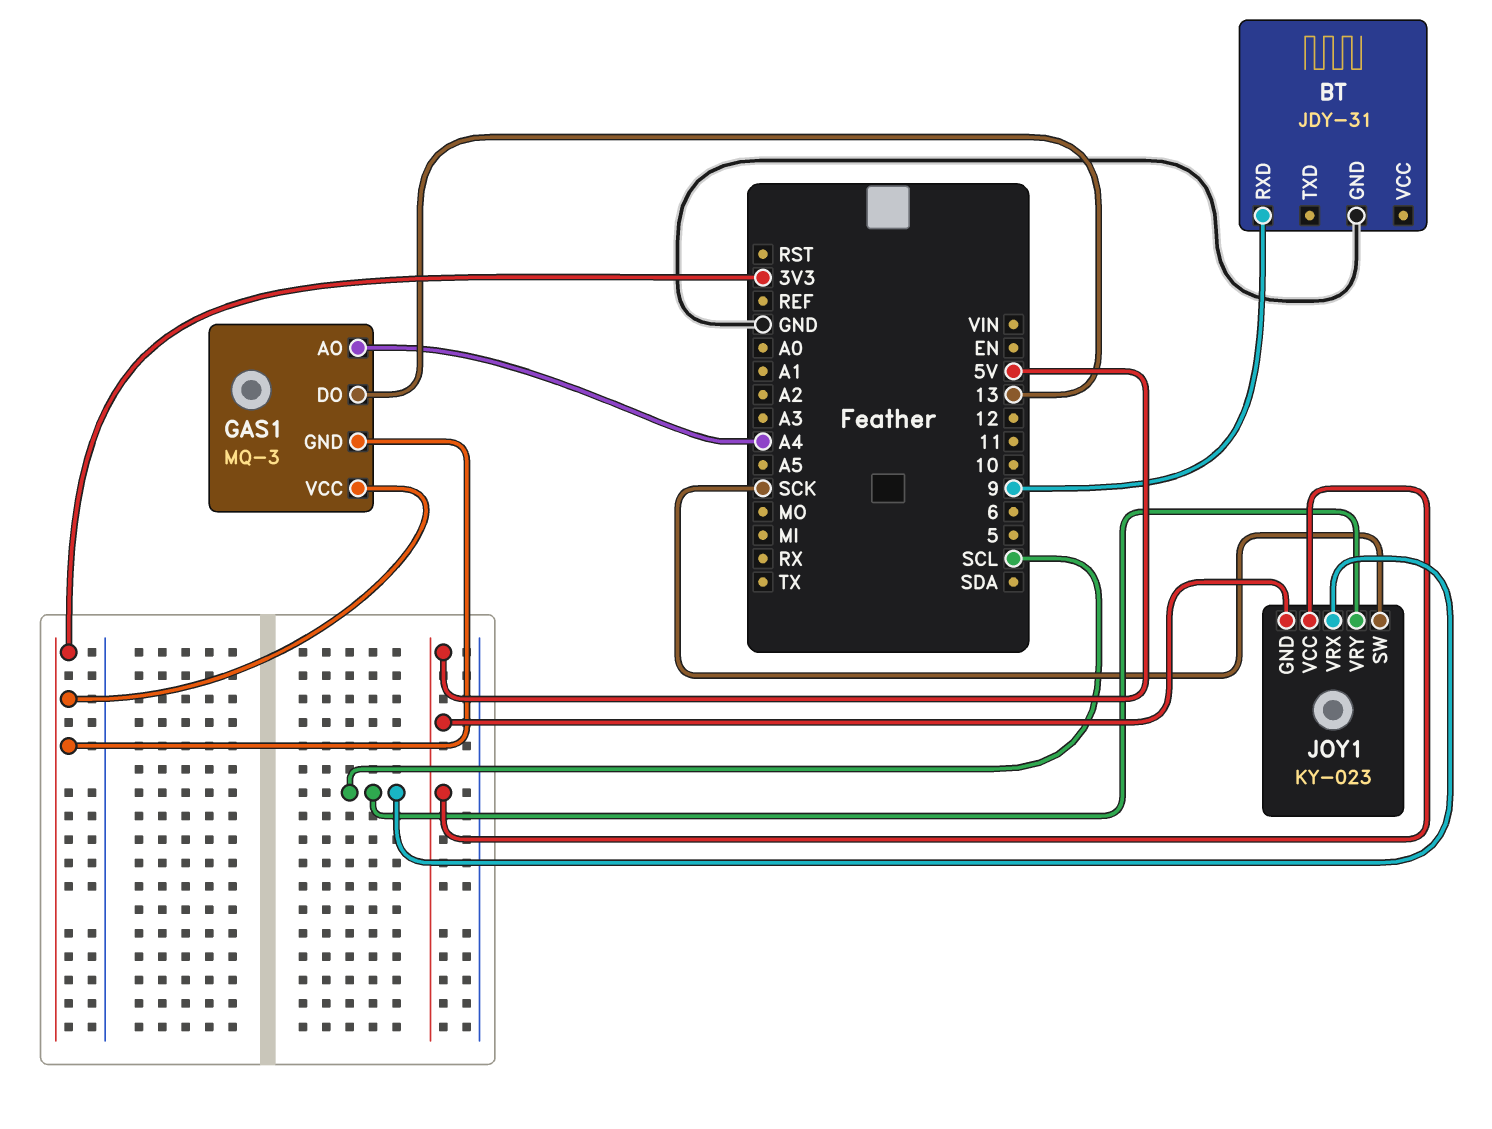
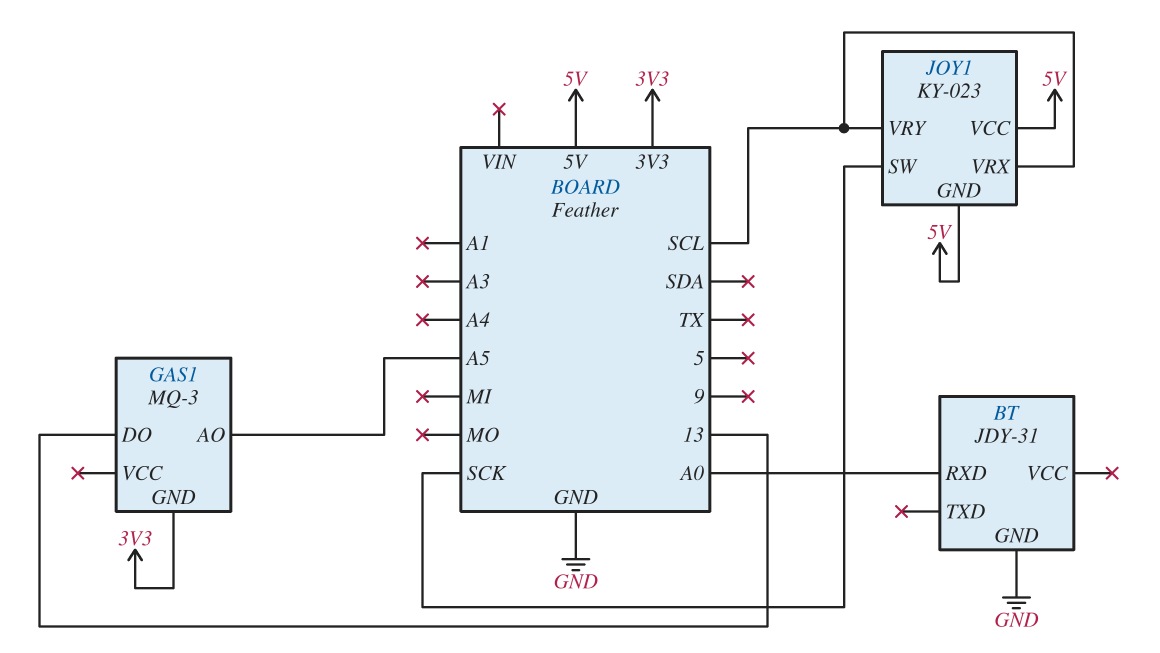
BT pin RXD: 9 -> A0
GAS1 pin AO: A4 -> A5
GAS1 pin VCC: 3V3 -> none

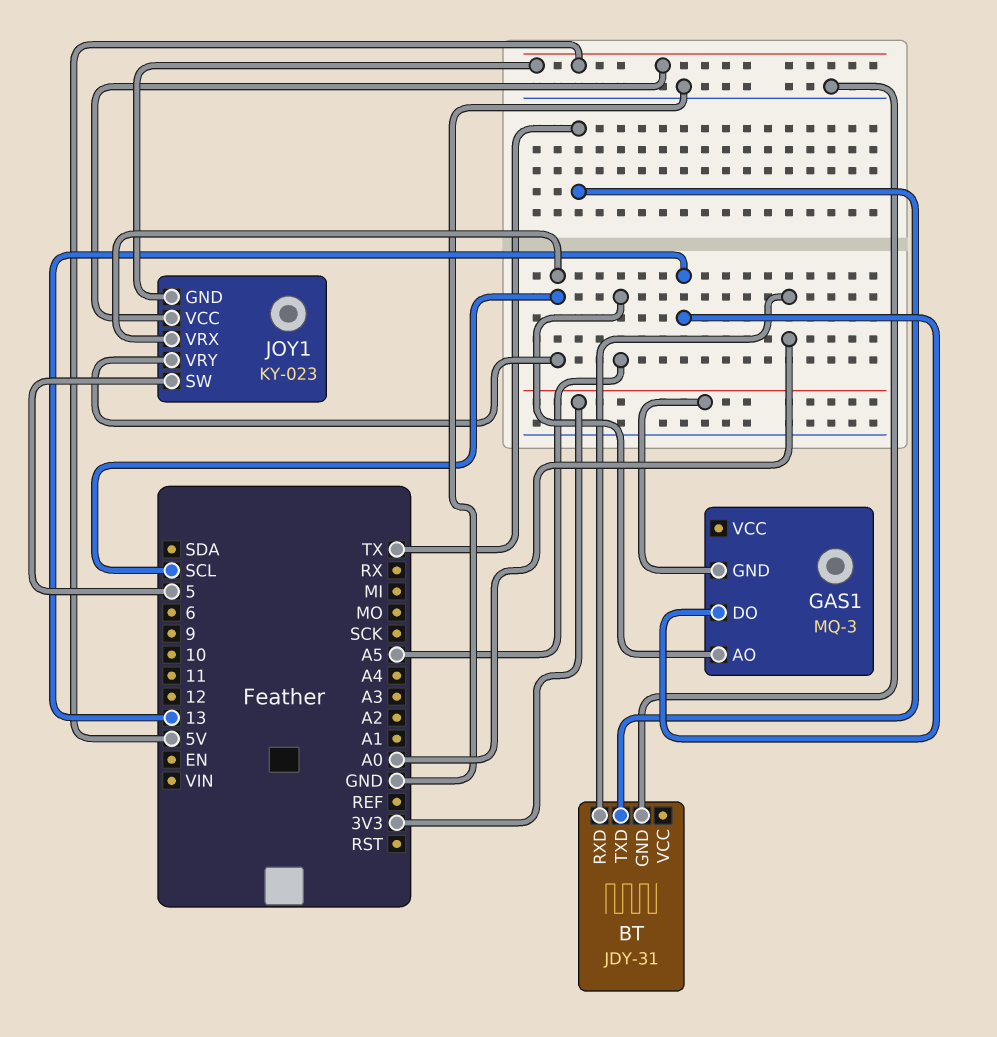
BT pin TXD: none -> TX
JOY1 pin SW: SCK -> 5

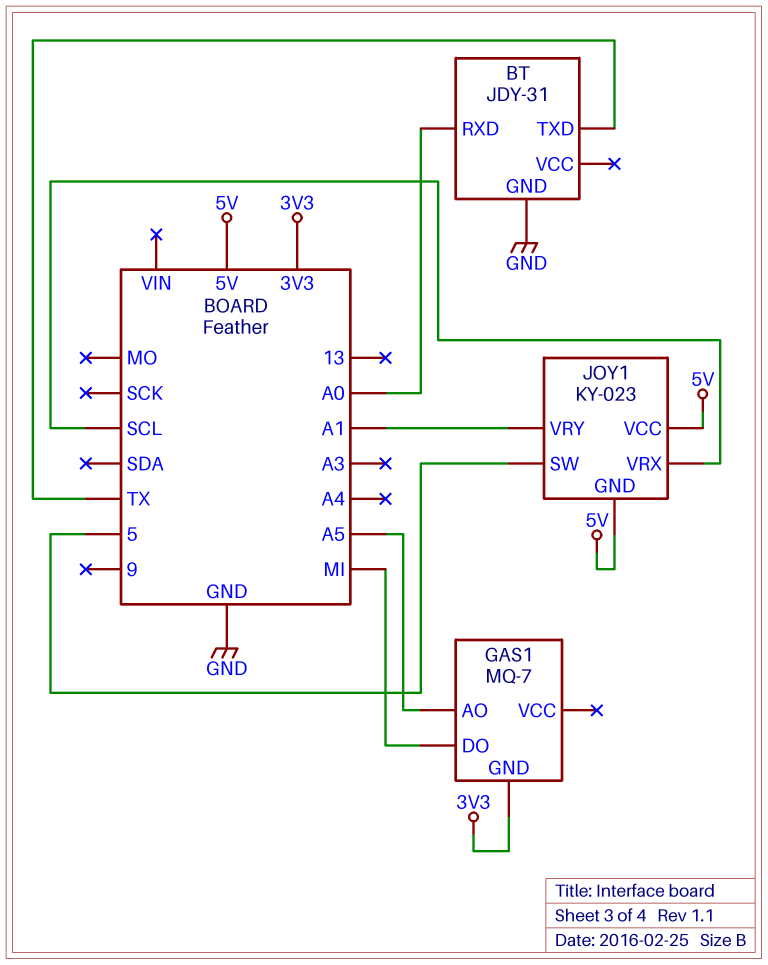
GAS1: MQ-3 -> MQ-7
GAS1 pin DO: 13 -> MI
JOY1 pin VRY: SCL -> A1

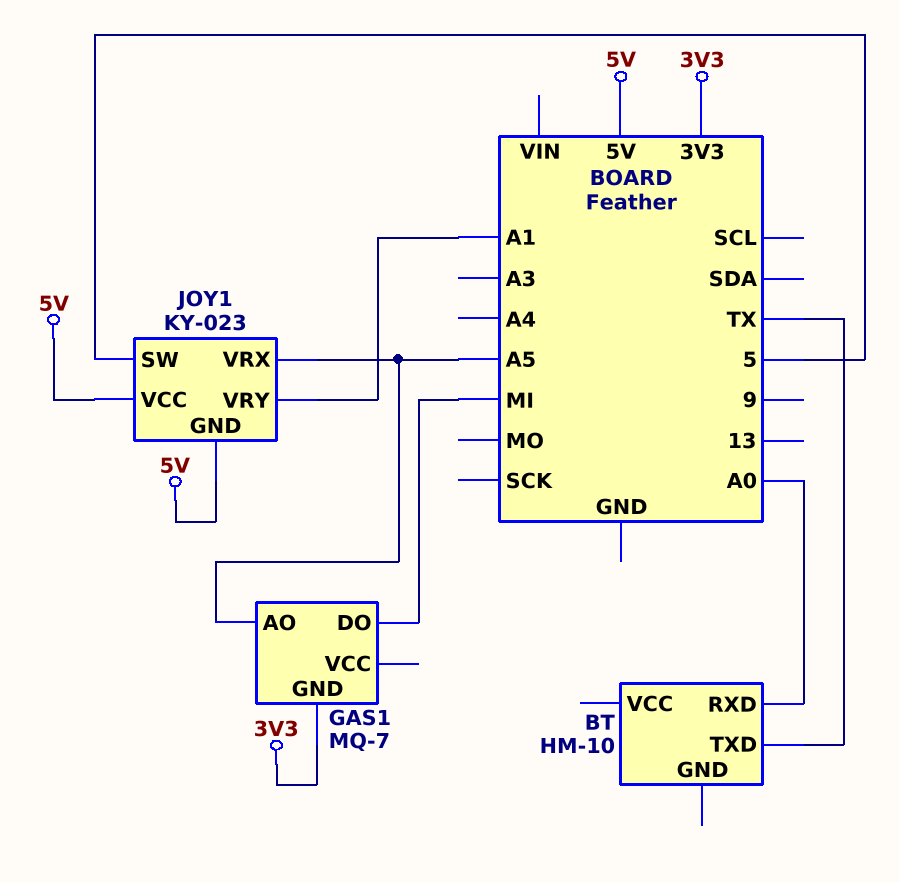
BT: JDY-31 -> HM-10
BT pin GND: GND -> none
JOY1 pin VRX: SCL -> A5

